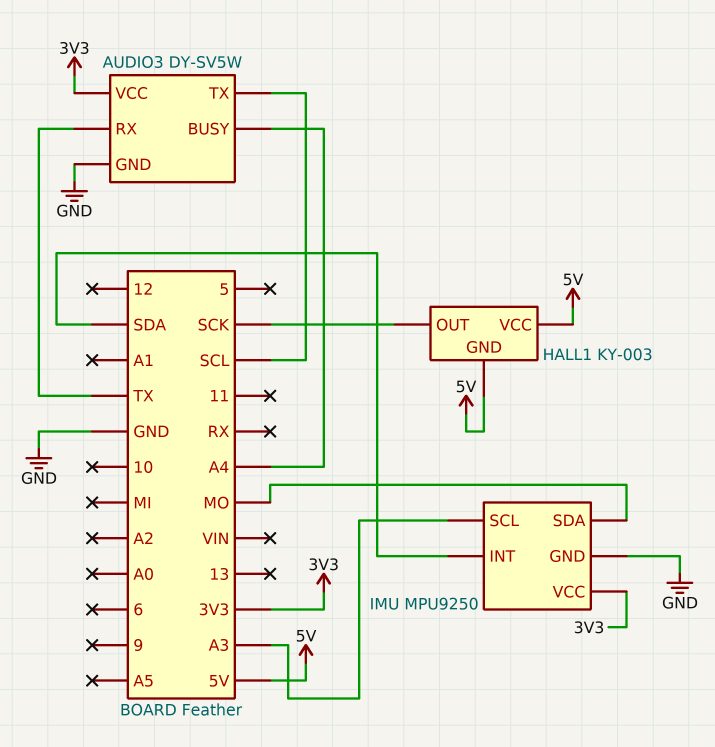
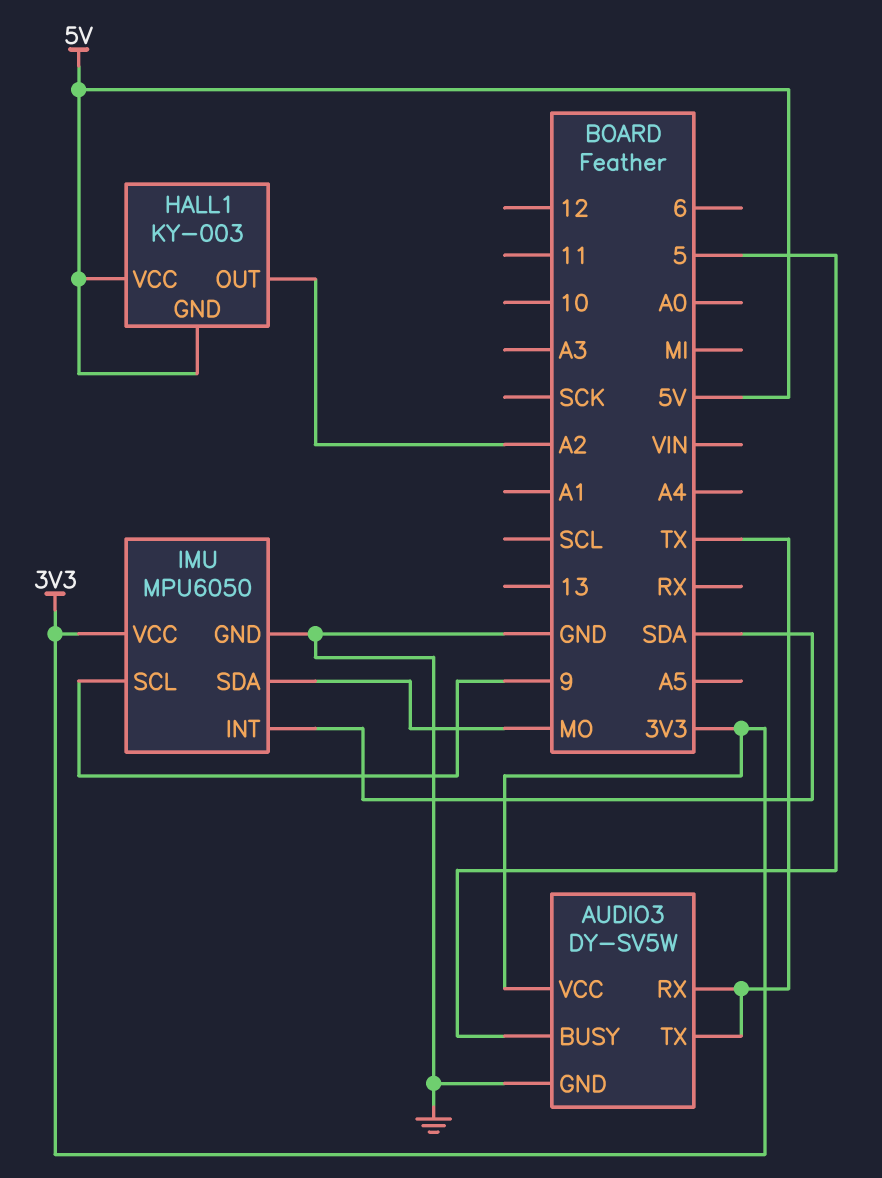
AUDIO3 pin BUSY: A4 -> 5
AUDIO3 pin TX: SCL -> TX
HALL1 pin OUT: SCK -> A2
IMU: MPU9250 -> MPU6050
IMU pin SCL: A3 -> 9

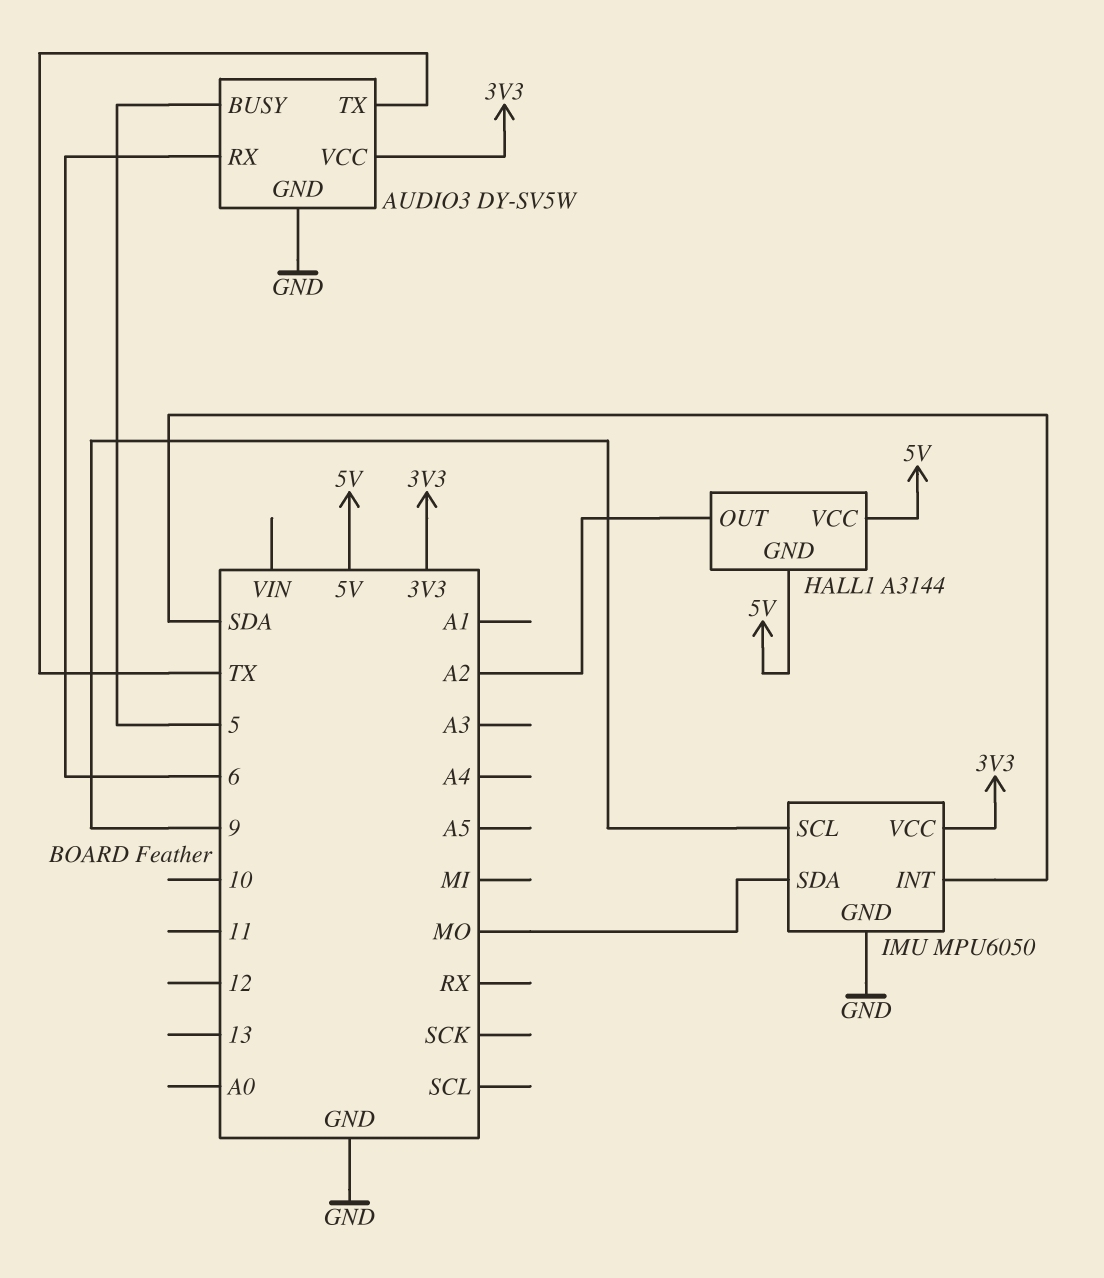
AUDIO3 pin RX: TX -> 6
HALL1: KY-003 -> A3144

